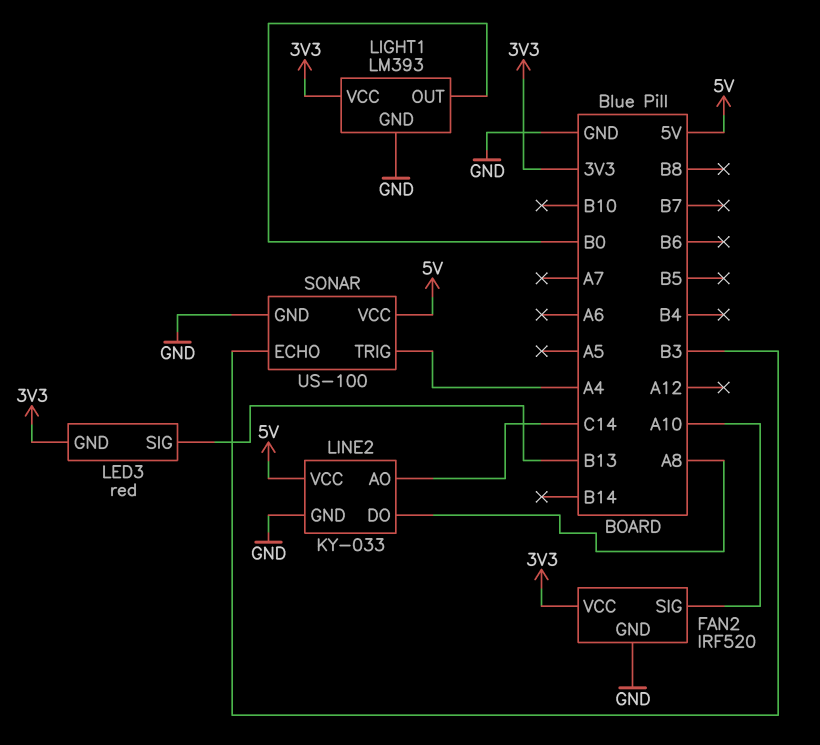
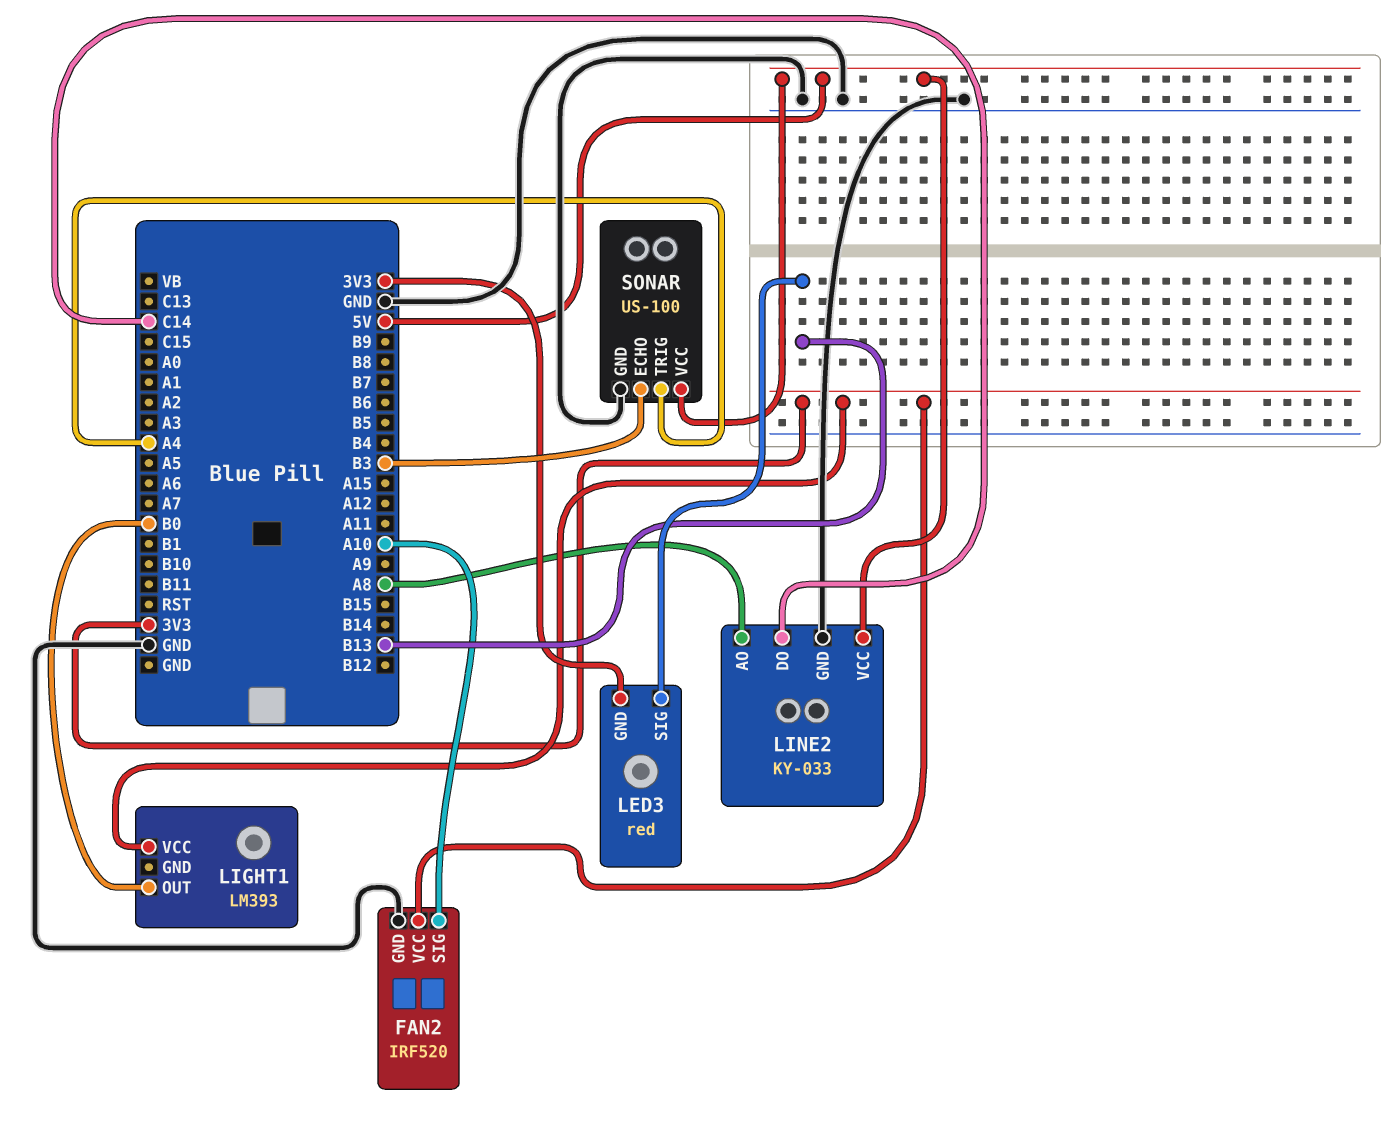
LIGHT1 pin GND: GND -> none
LINE2 pin AO: C14 -> A8
LINE2 pin DO: A8 -> C14

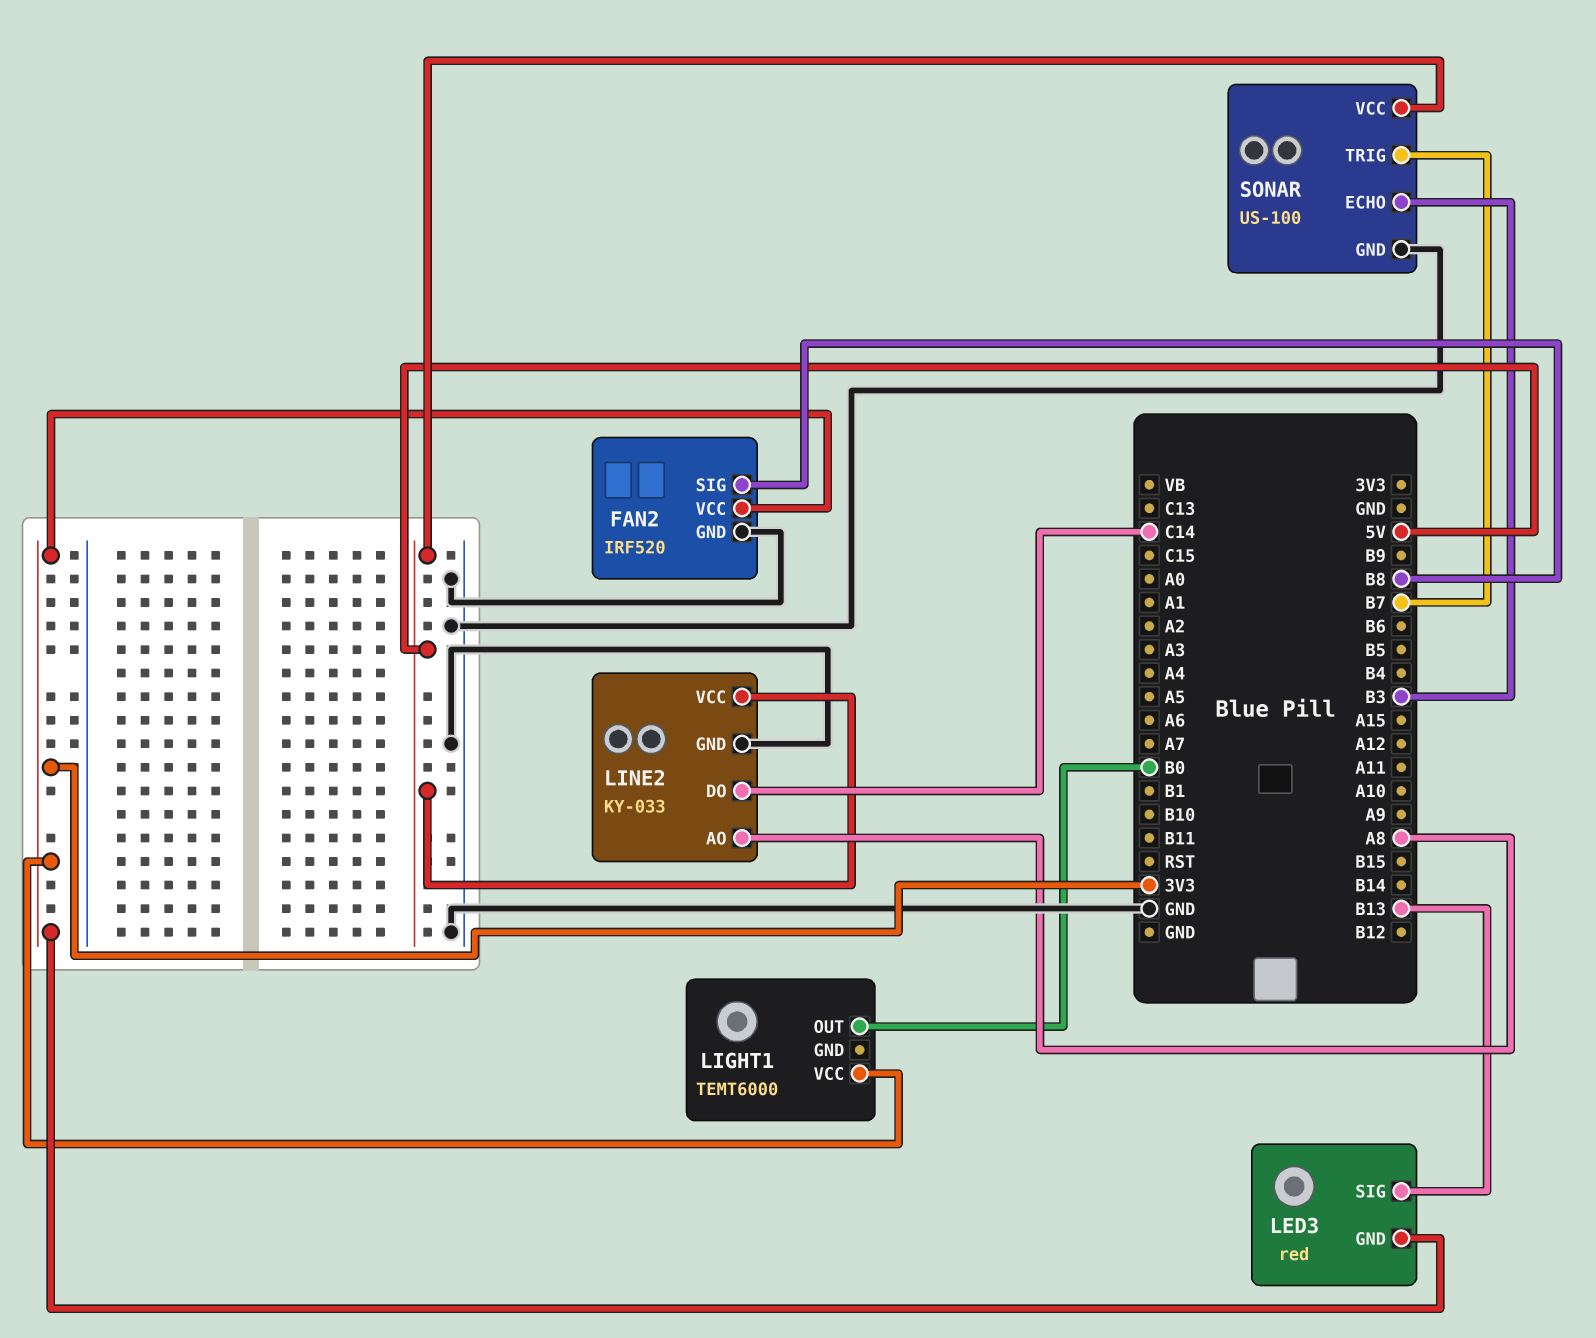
FAN2 pin SIG: A10 -> B8
LIGHT1: LM393 -> TEMT6000
SONAR pin TRIG: A4 -> B7

